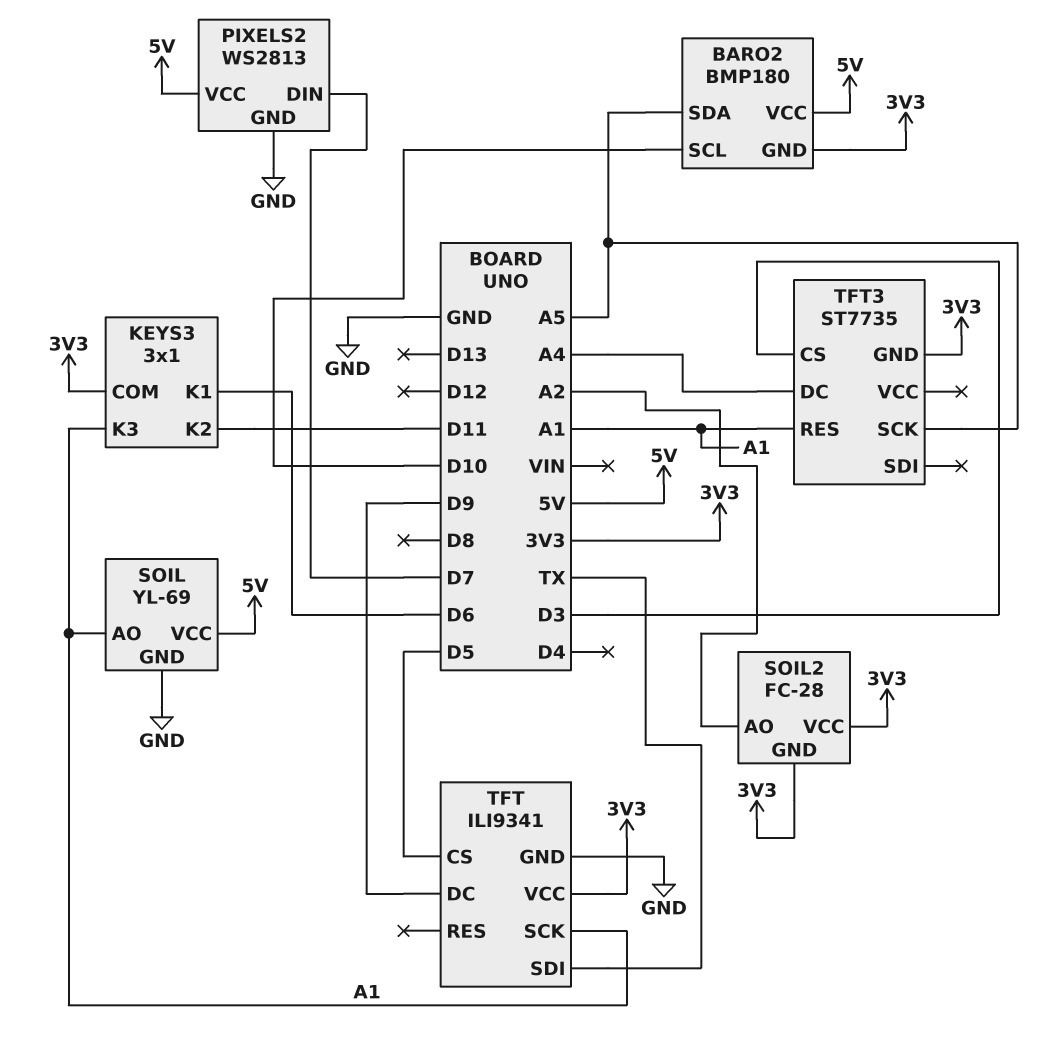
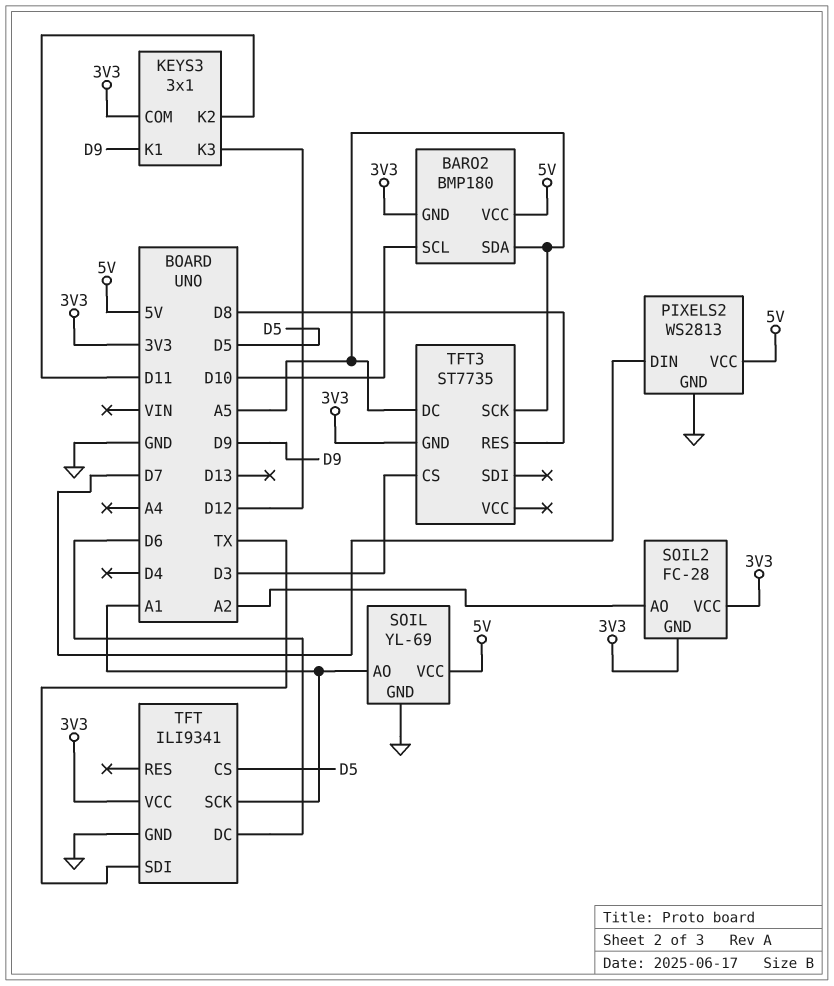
KEYS3 pin K1: D6 -> D9
KEYS3 pin K3: A1 -> D12
TFT pin DC: D9 -> D6
TFT3 pin DC: A4 -> A5
TFT3 pin RES: A1 -> D8

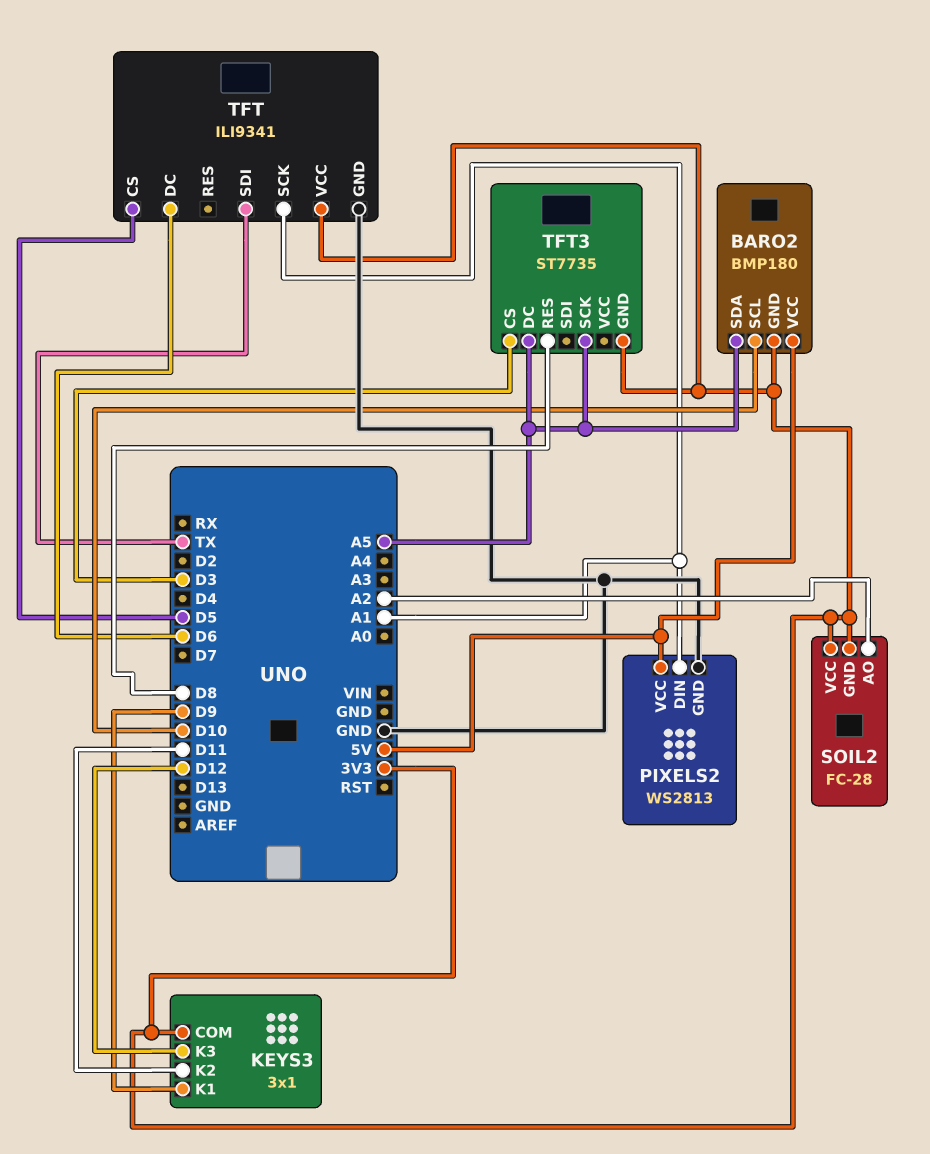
PIXELS2 pin DIN: D7 -> A1
SOIL: YL-69 -> none
SOIL pin AO: A1 -> none
SOIL pin GND: GND -> none
SOIL pin VCC: 5V -> none

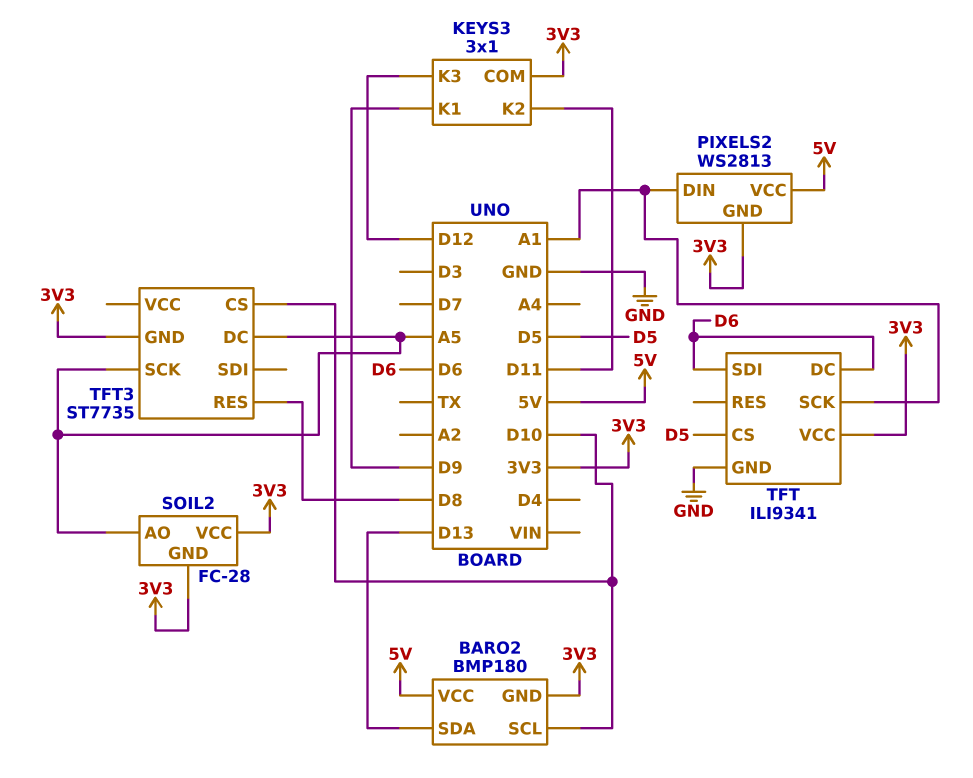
BARO2 pin SDA: A5 -> D13
PIXELS2 pin GND: GND -> 3V3
SOIL2 pin AO: A2 -> A5
TFT pin SDI: TX -> D6
TFT3 pin CS: D3 -> D10

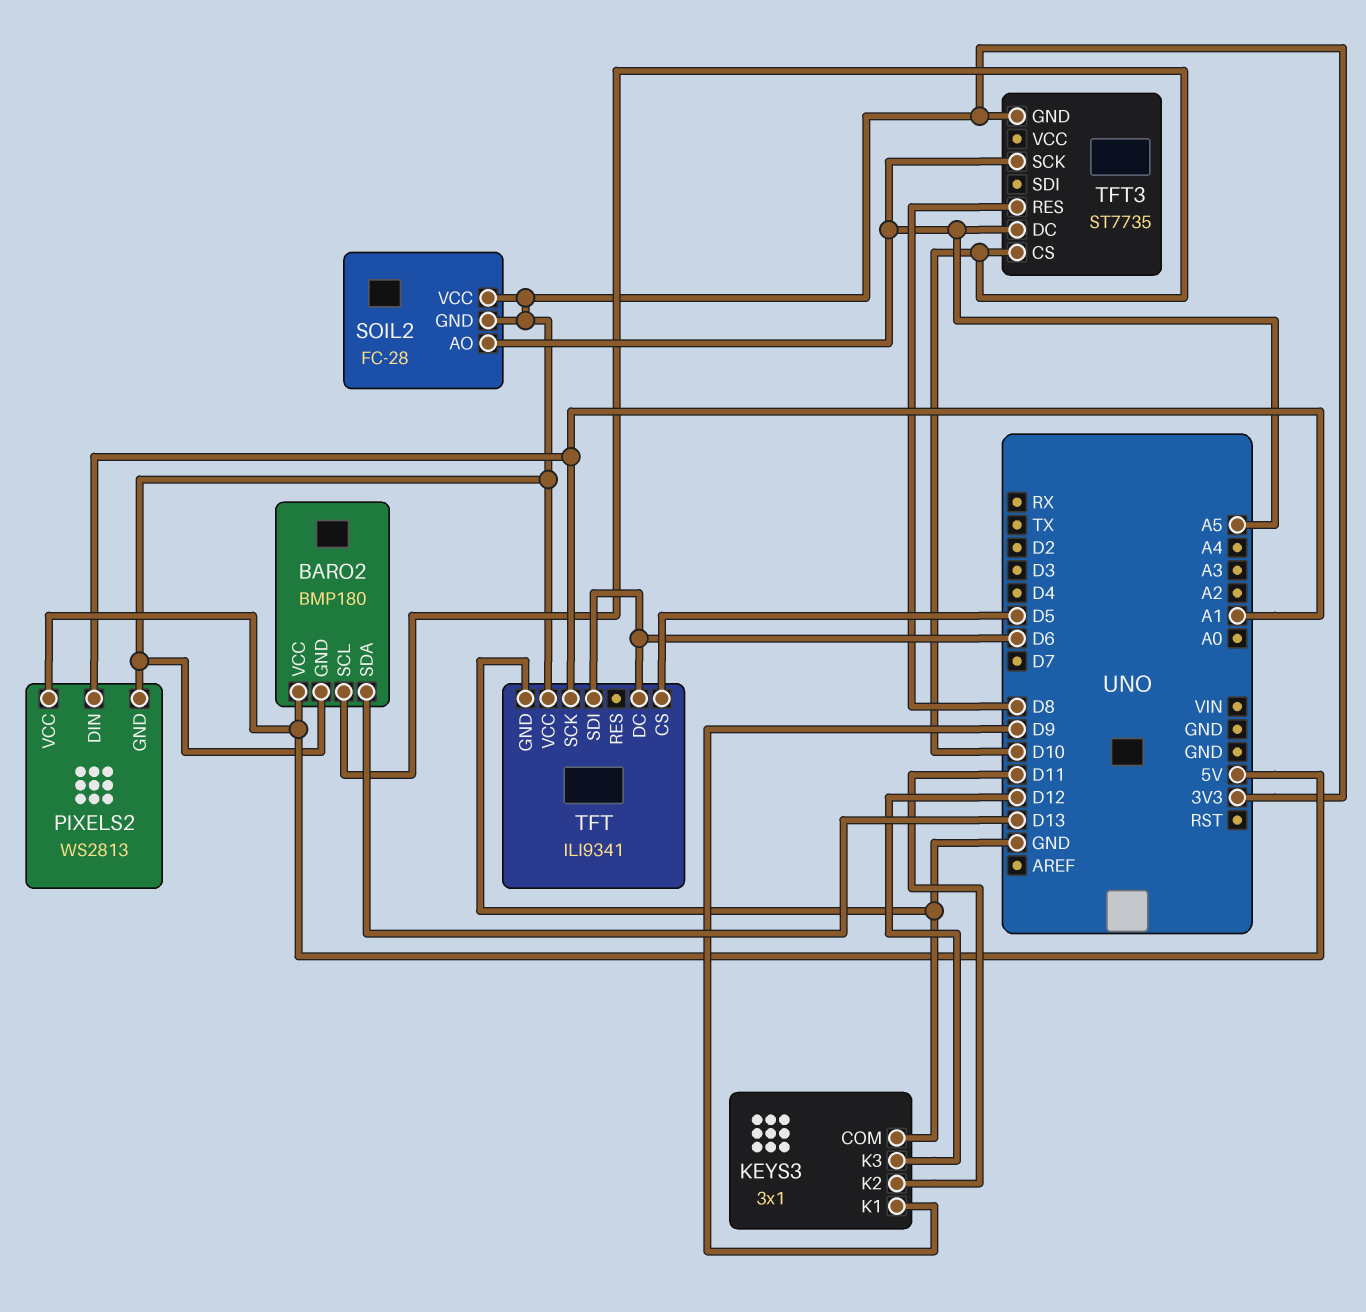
KEYS3 pin COM: 3V3 -> GND

